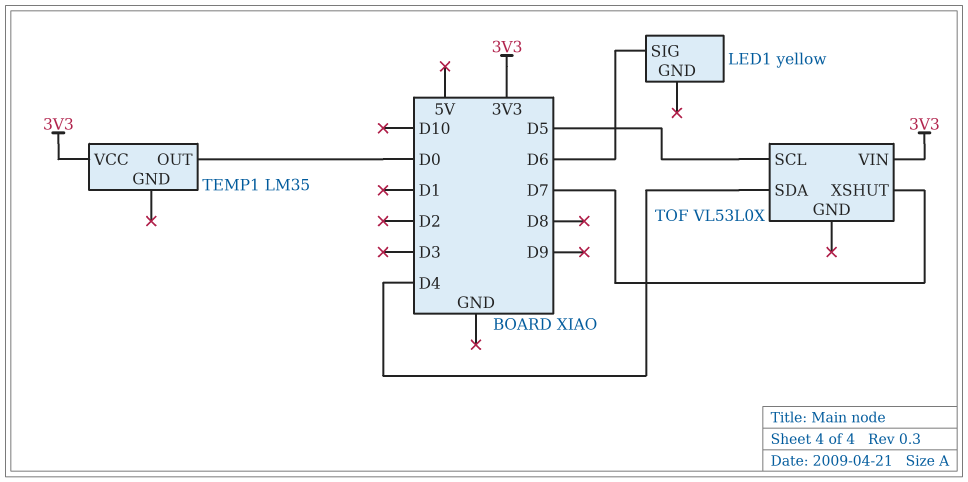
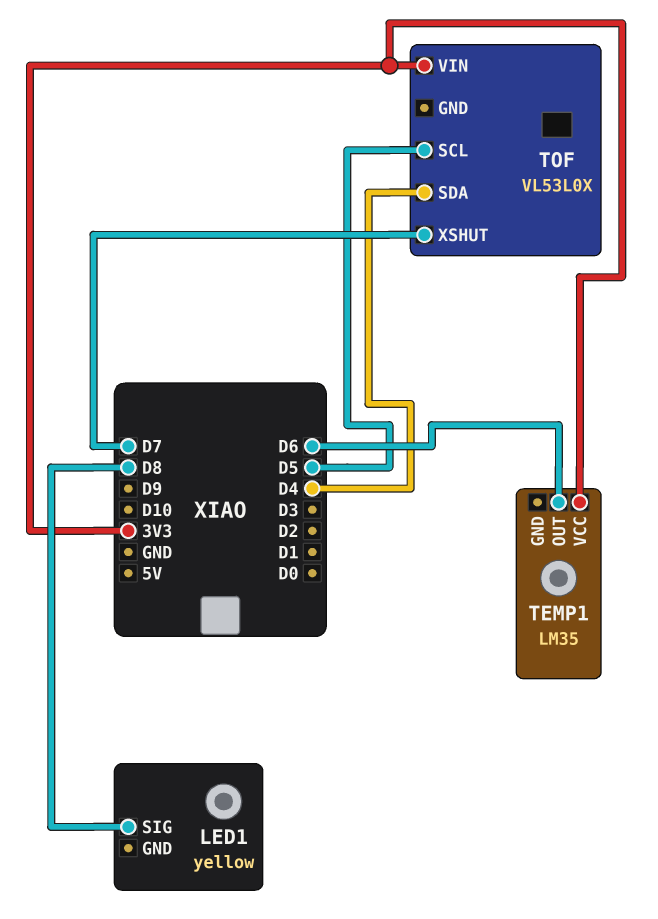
LED1 pin SIG: D6 -> D8
TEMP1 pin OUT: D0 -> D6

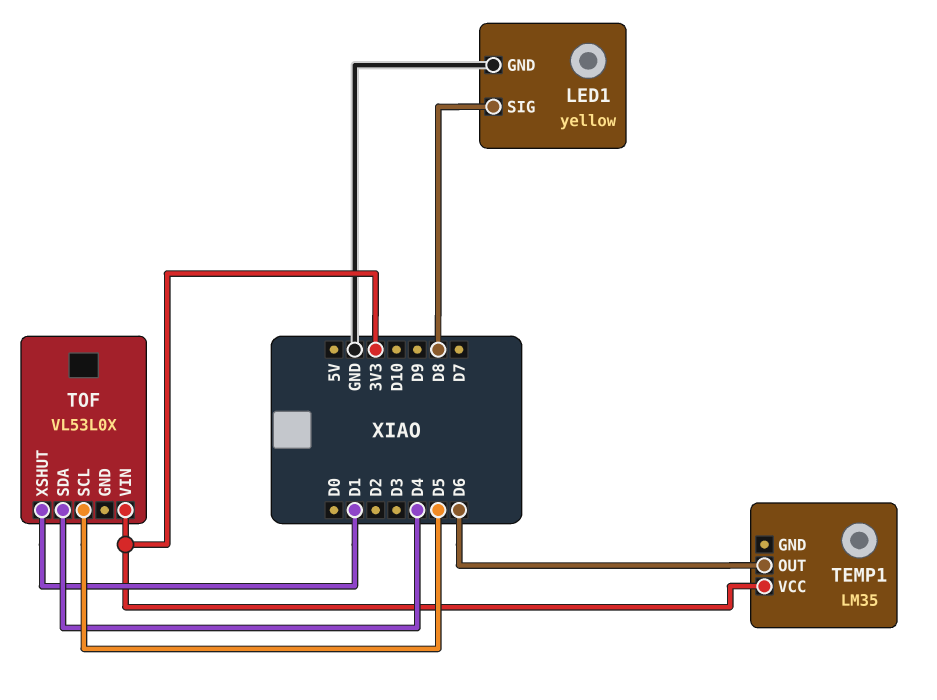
LED1 pin GND: none -> GND
TOF pin XSHUT: D7 -> D1

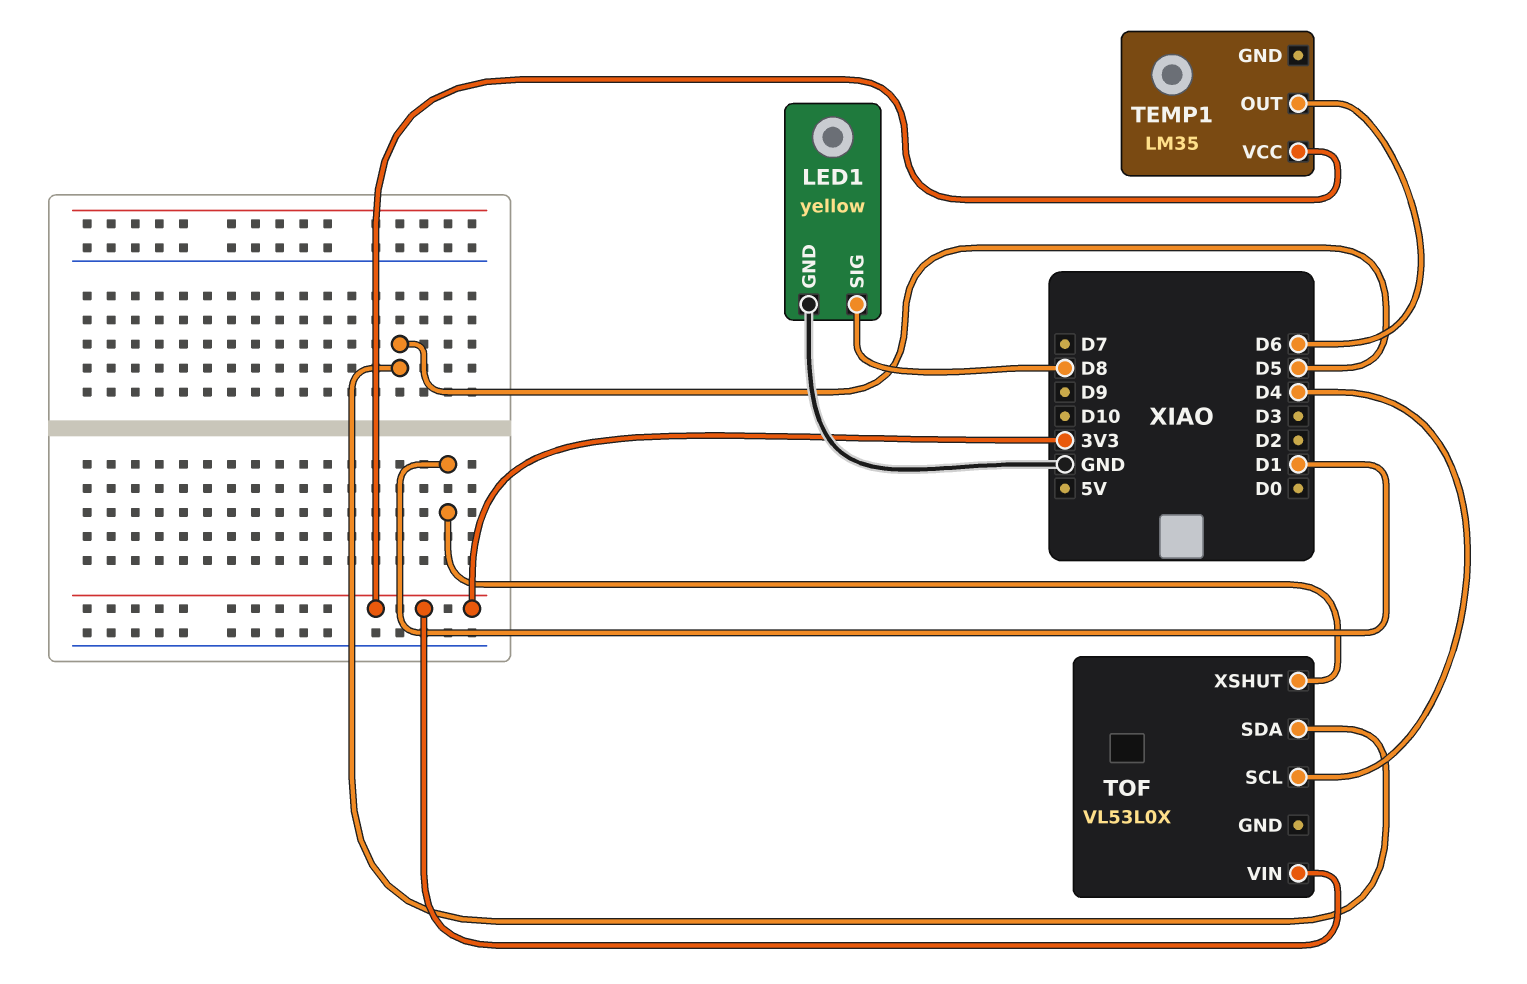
TOF pin SCL: D5 -> D4
TOF pin SDA: D4 -> D5

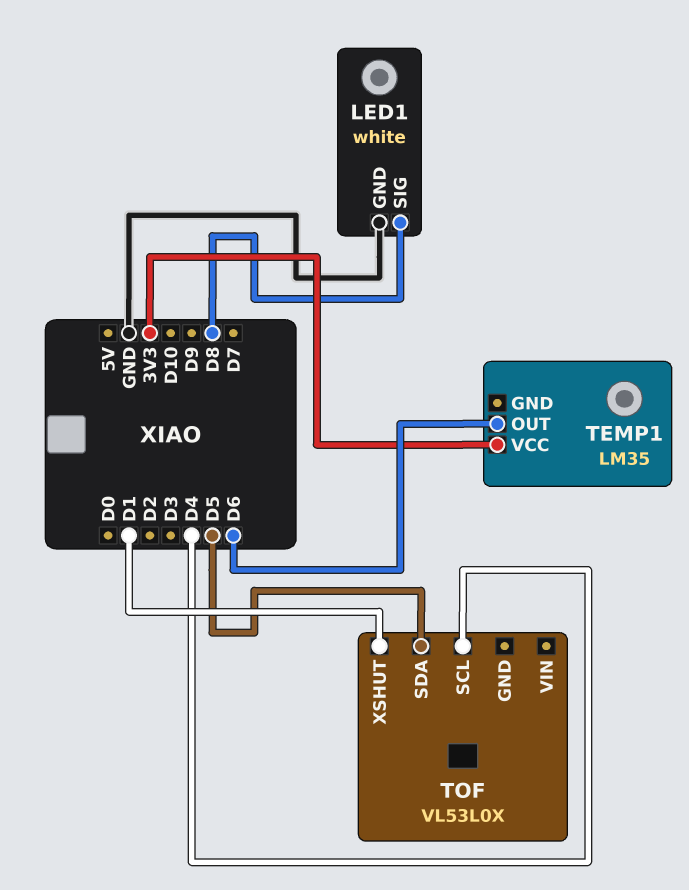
LED1: yellow -> white
TOF pin VIN: 3V3 -> none

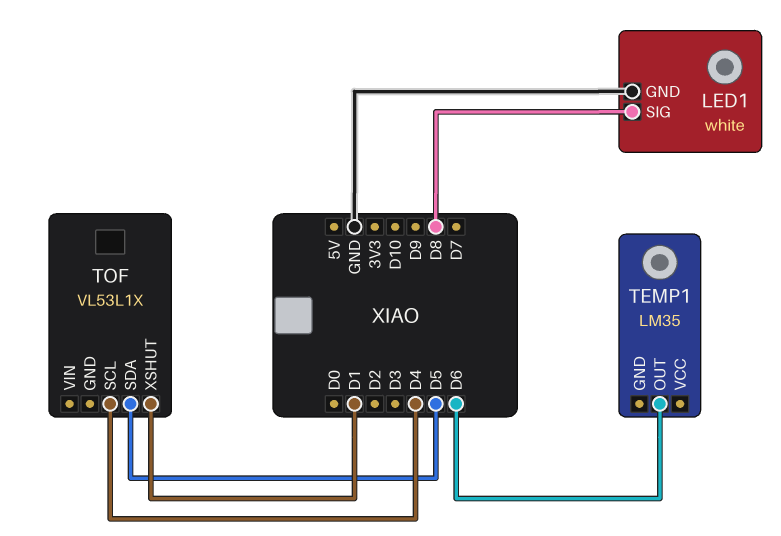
TEMP1 pin VCC: 3V3 -> none
TOF: VL53L0X -> VL53L1X

